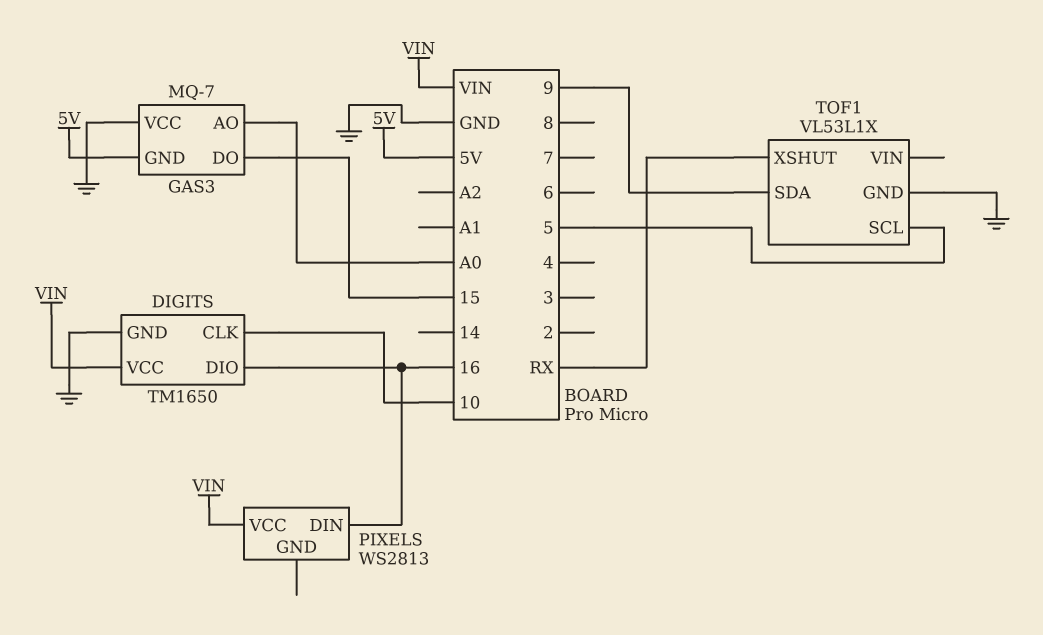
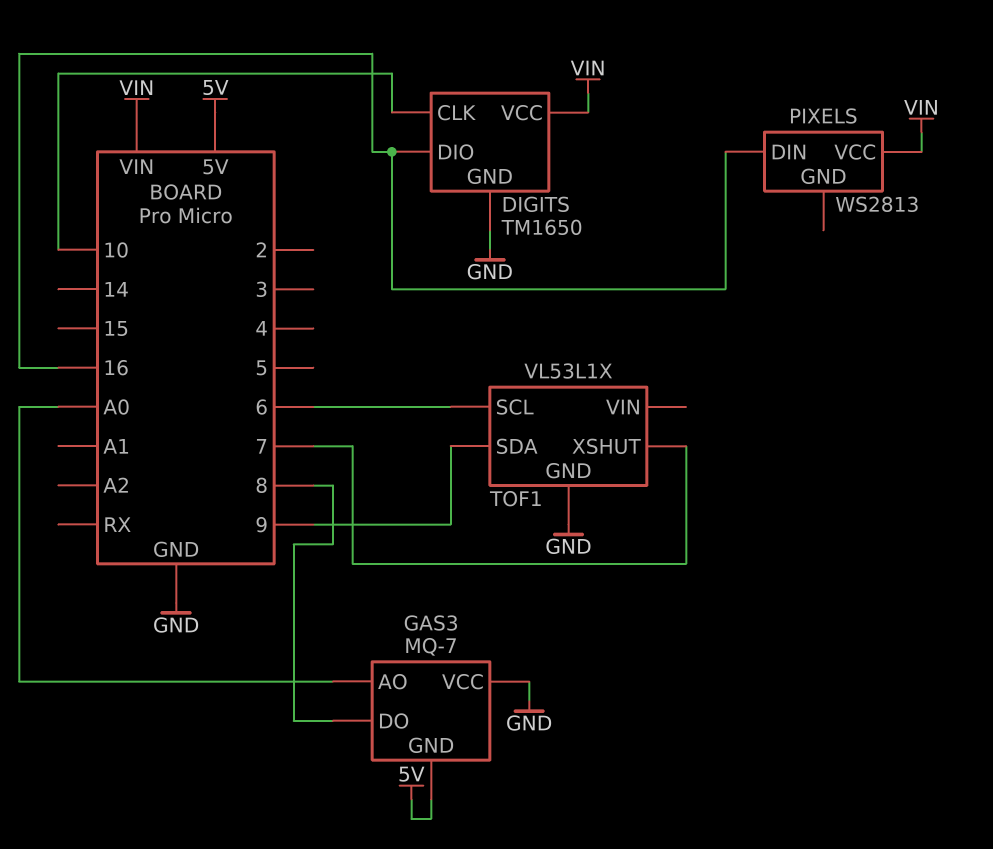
GAS3 pin DO: 15 -> 8
TOF1 pin SCL: 5 -> 6
TOF1 pin XSHUT: RX -> 7

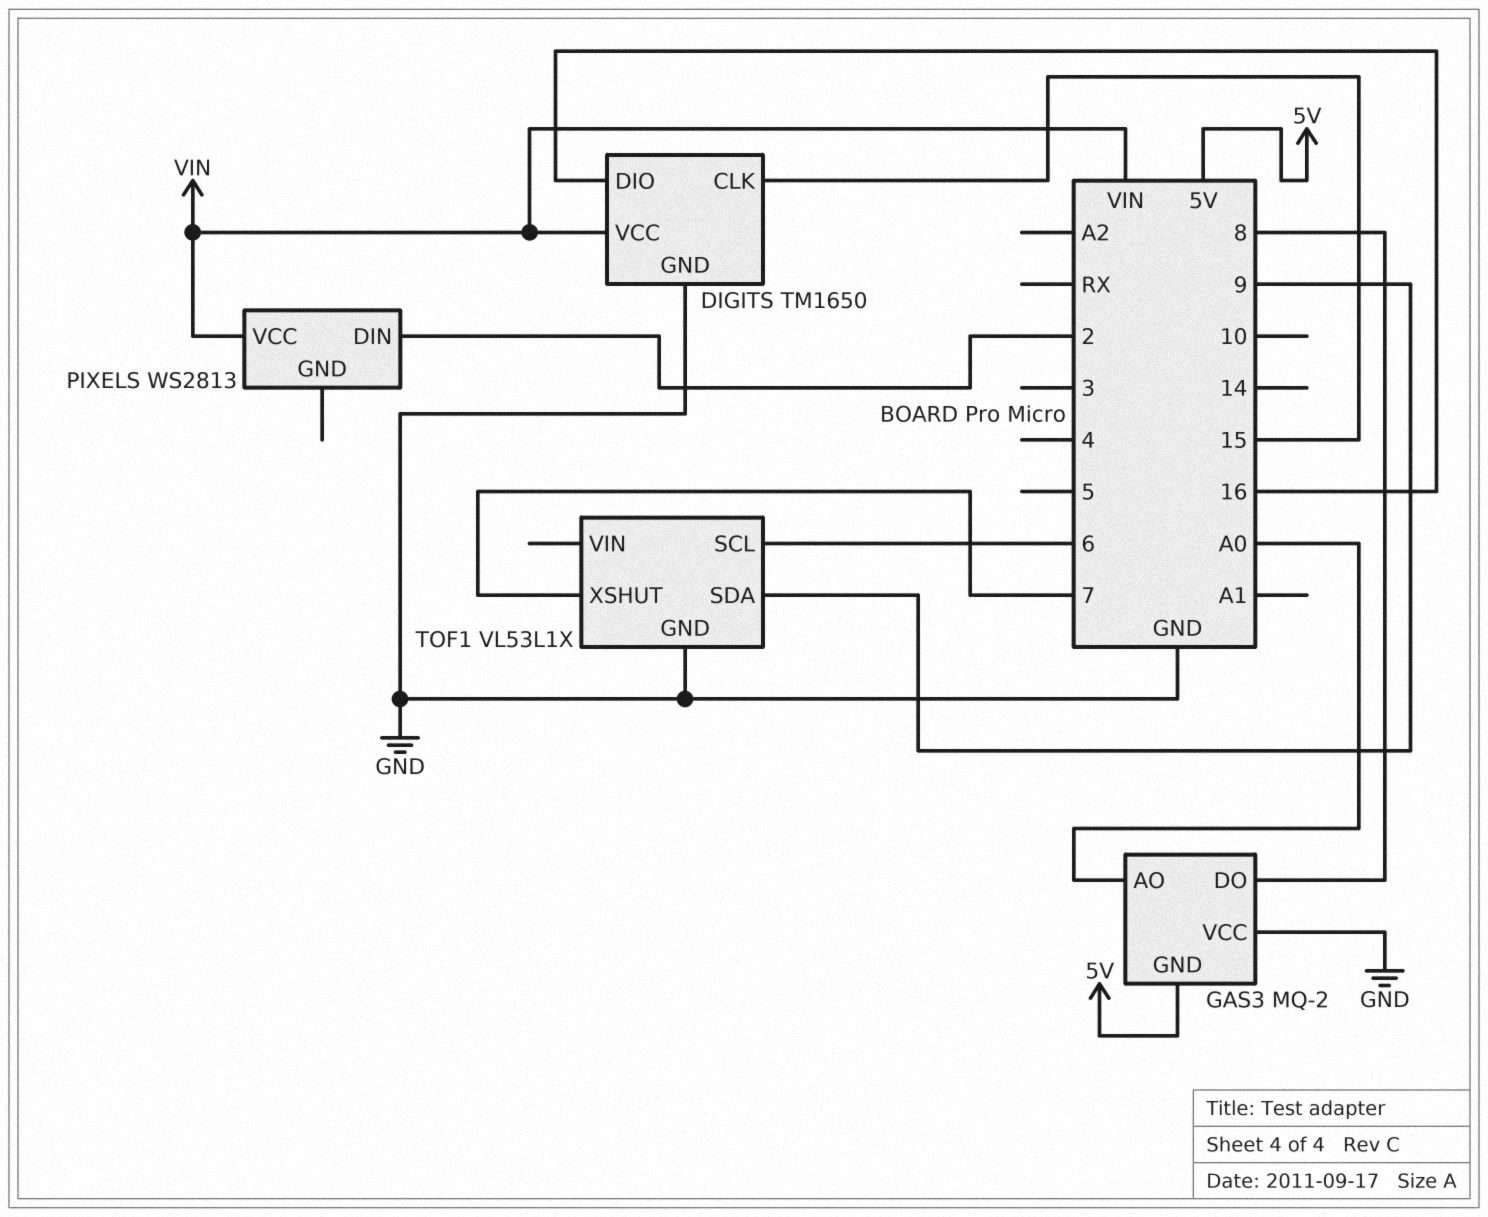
DIGITS pin CLK: 10 -> 15
GAS3: MQ-7 -> MQ-2
PIXELS pin DIN: 16 -> 2

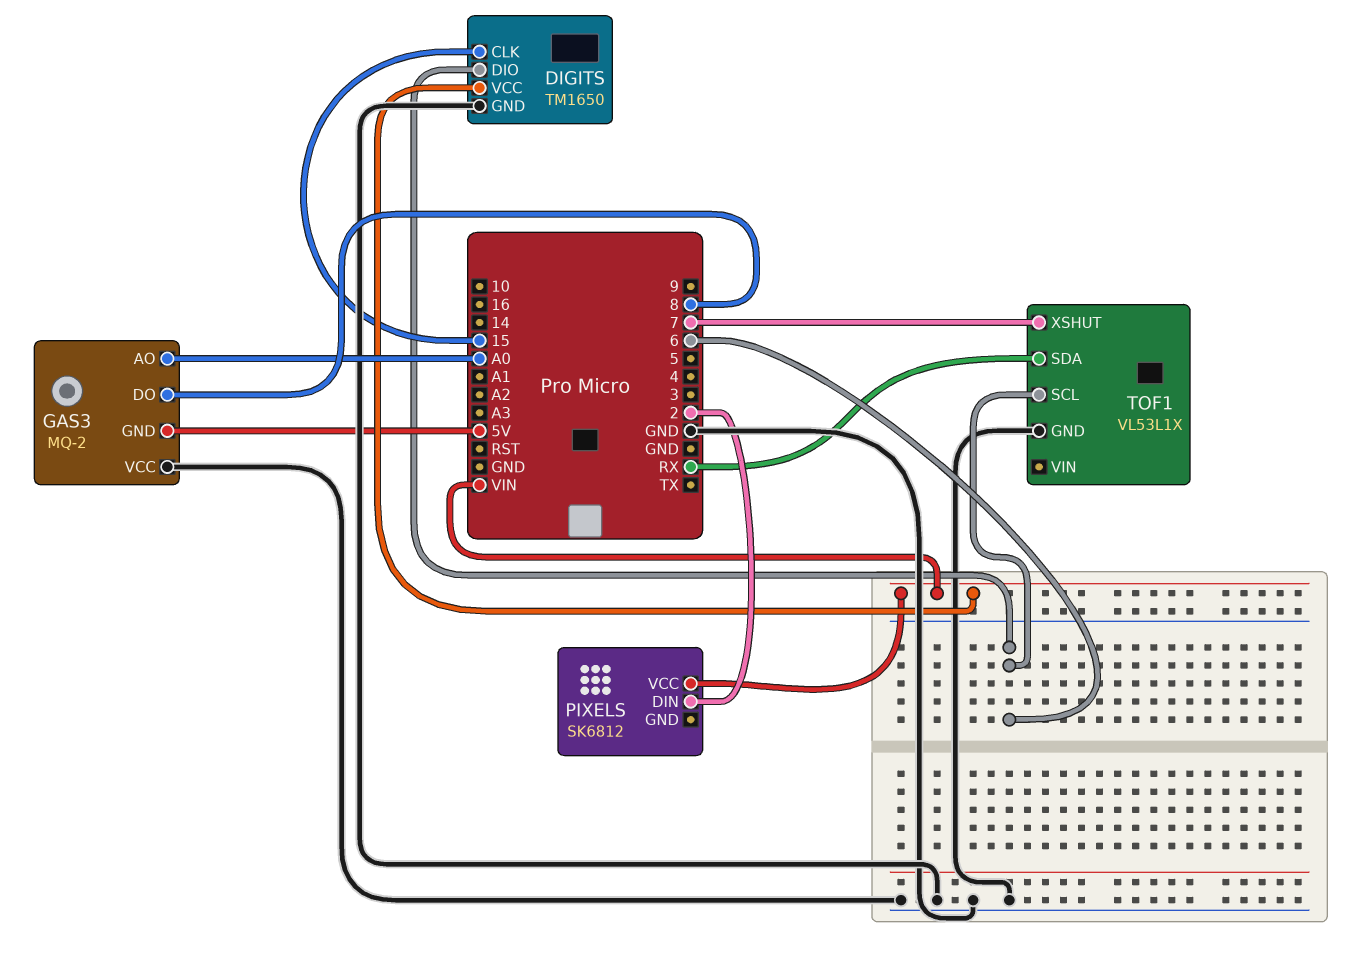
DIGITS pin DIO: 16 -> 6
PIXELS: WS2813 -> SK6812
TOF1 pin SDA: 9 -> RX

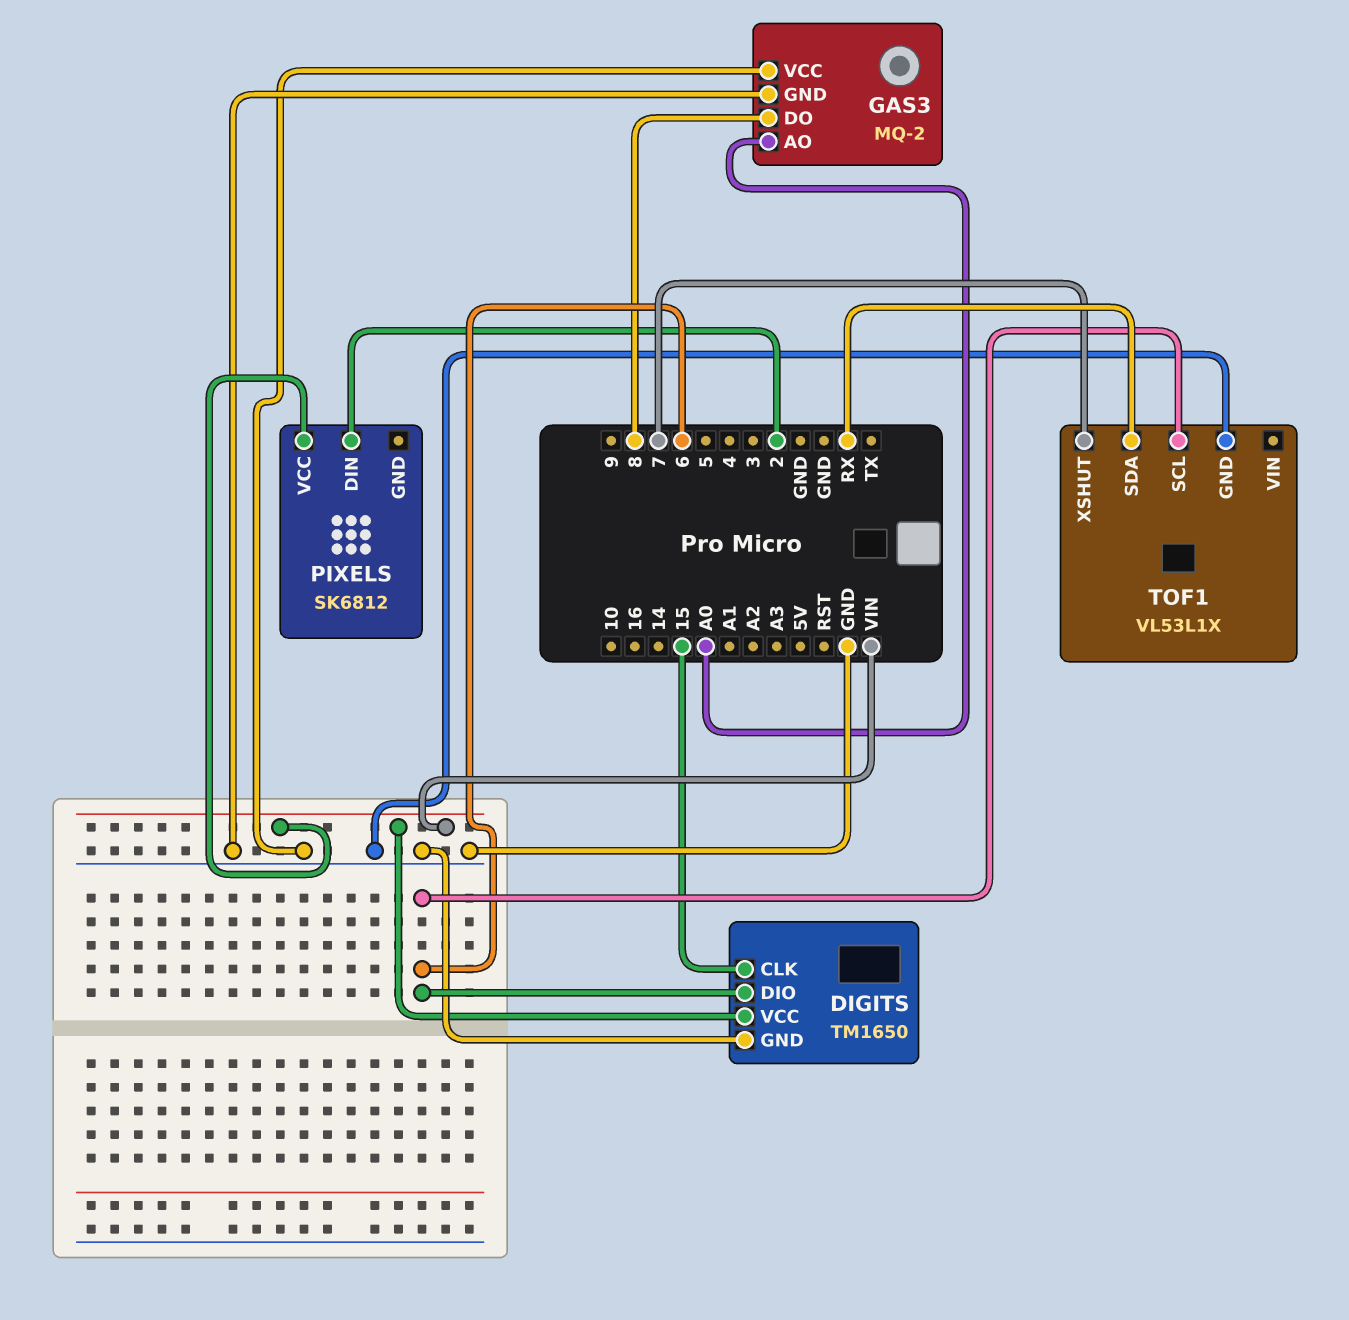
GAS3 pin GND: 5V -> GND

